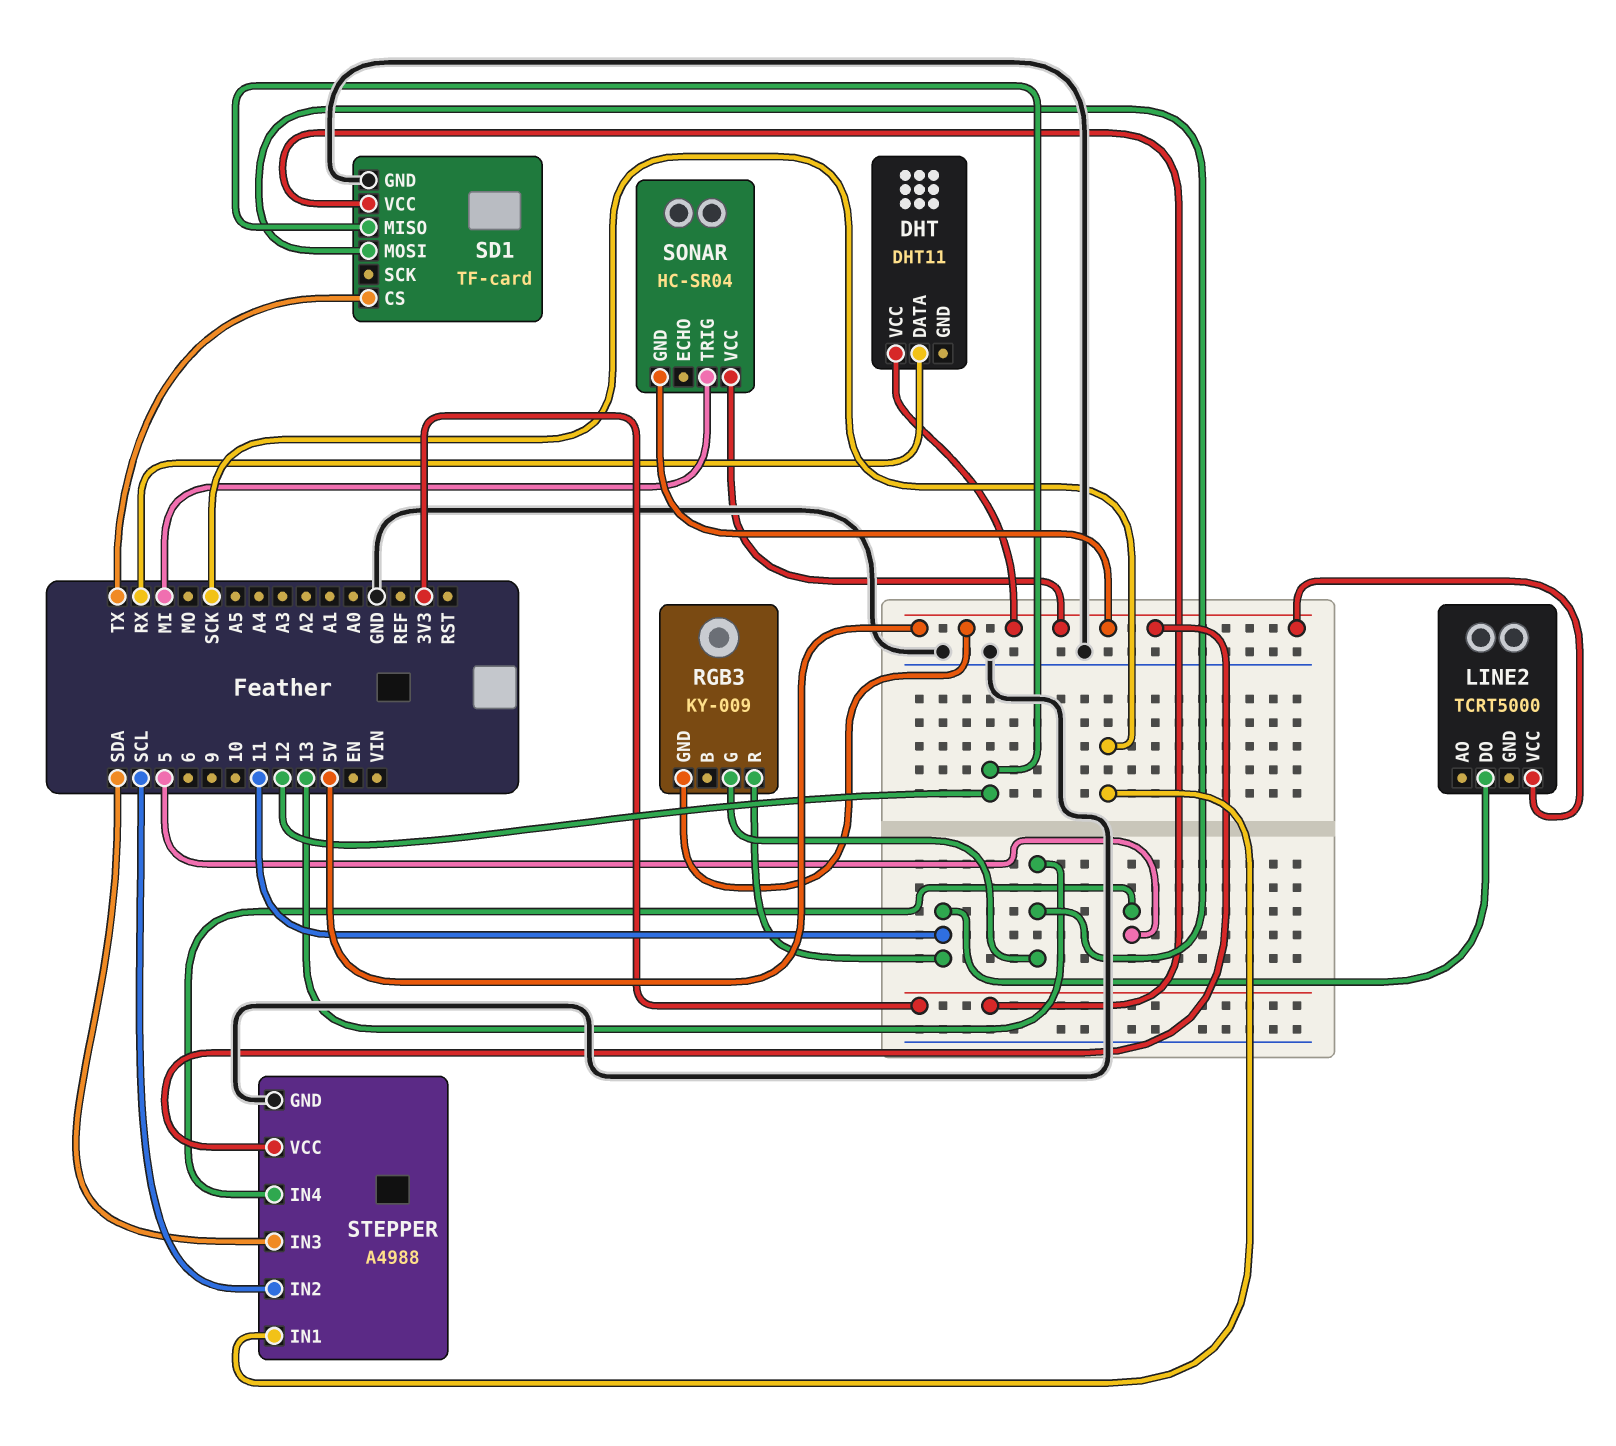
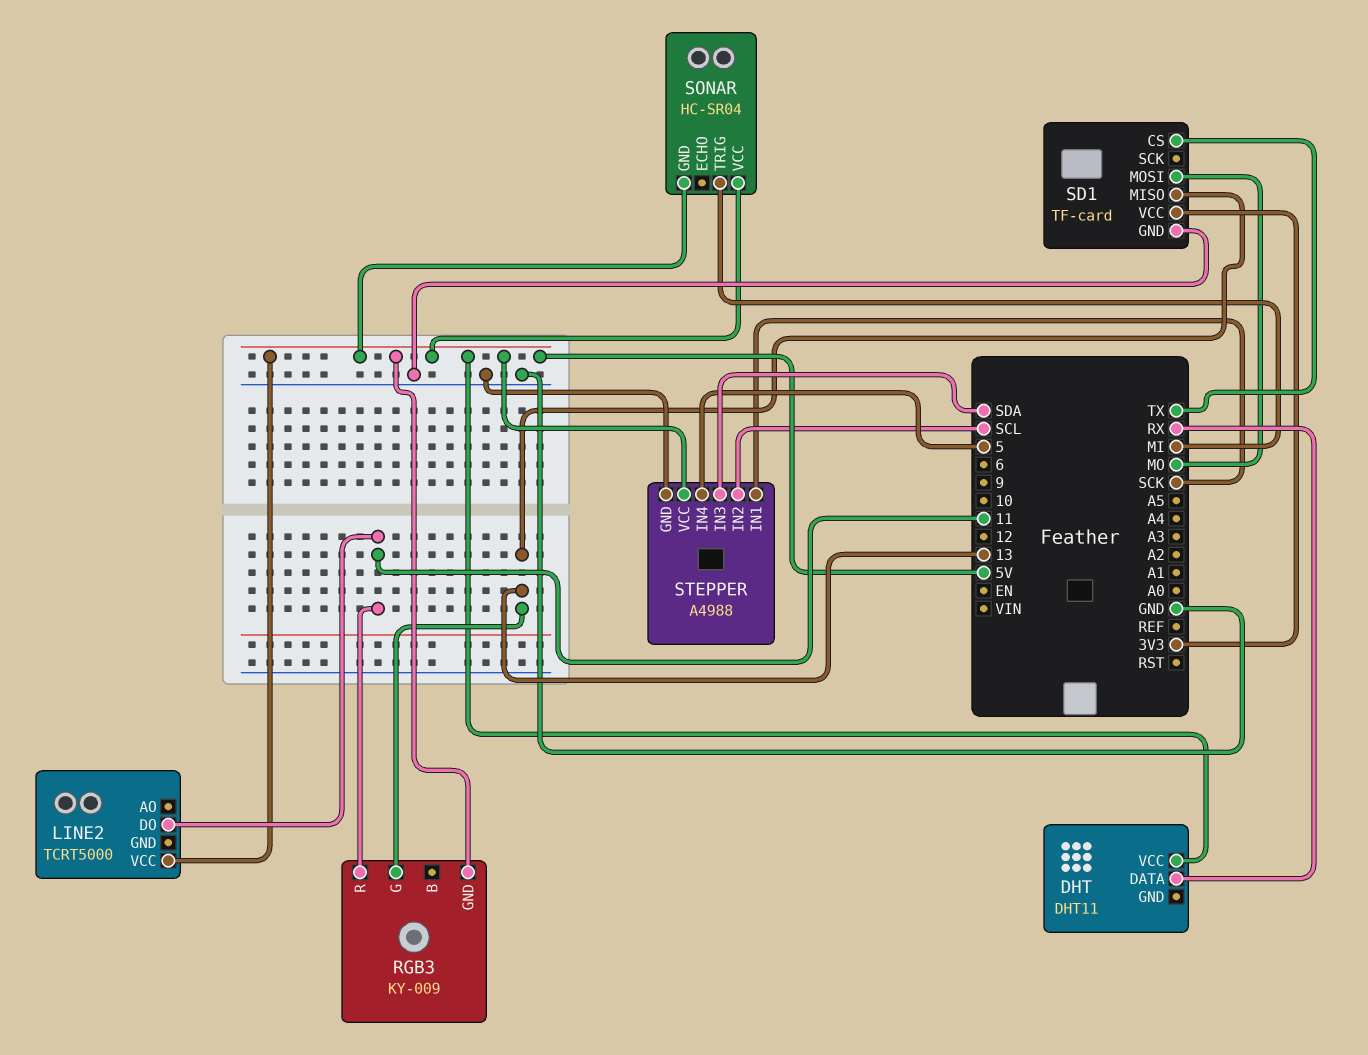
SD1 pin MISO: 12 -> 13
SD1 pin MOSI: 13 -> MO

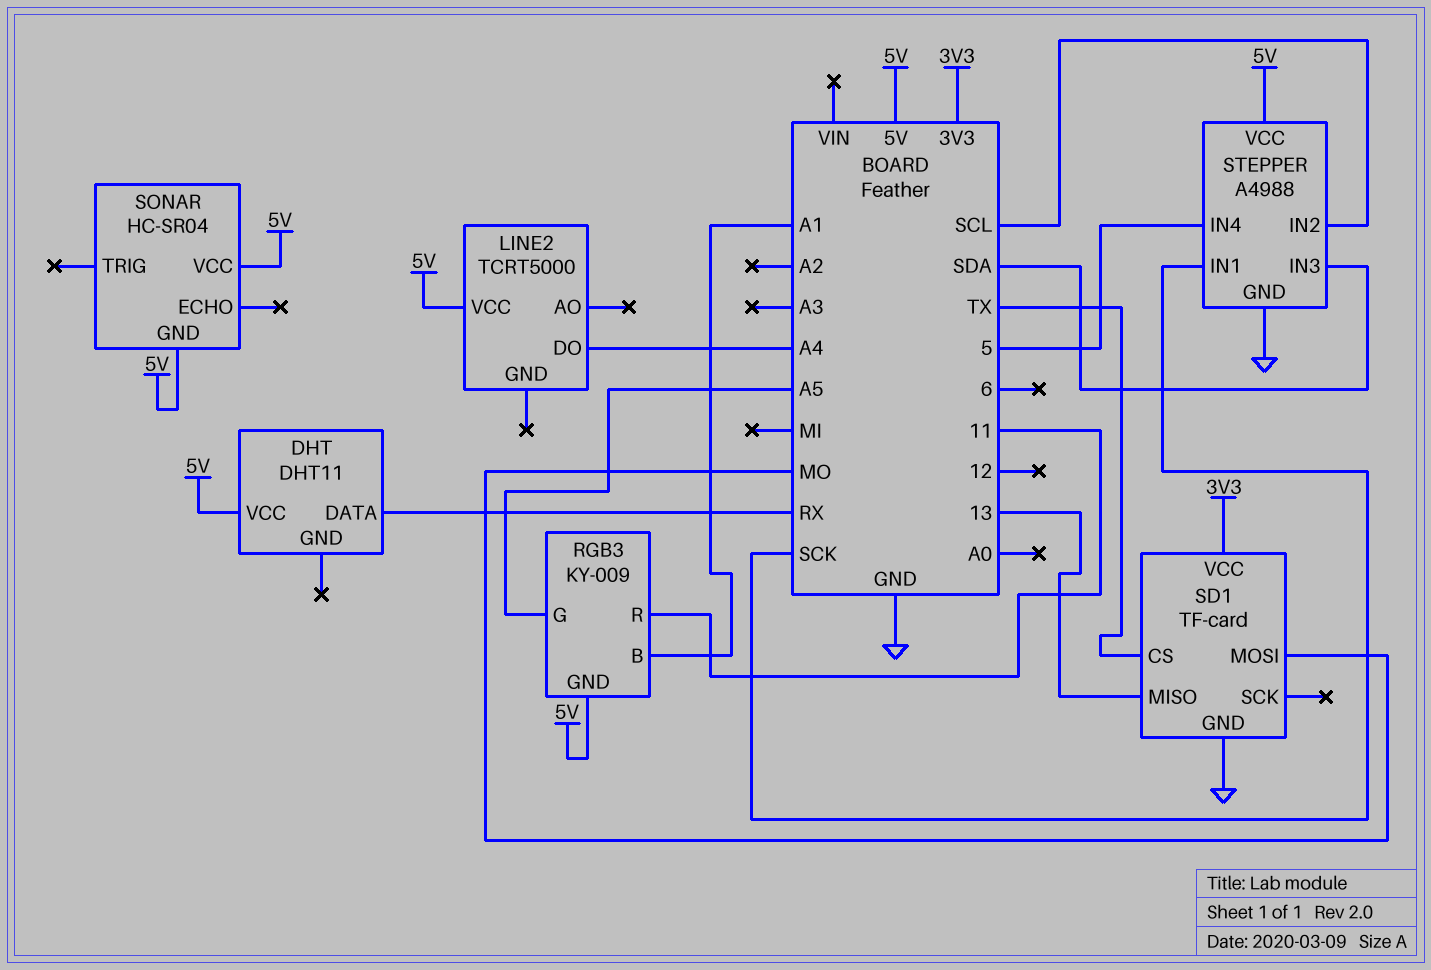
LINE2 pin DO: 11 -> A4
RGB3 pin B: none -> A1
RGB3 pin G: 13 -> A5
SONAR pin TRIG: MI -> none

